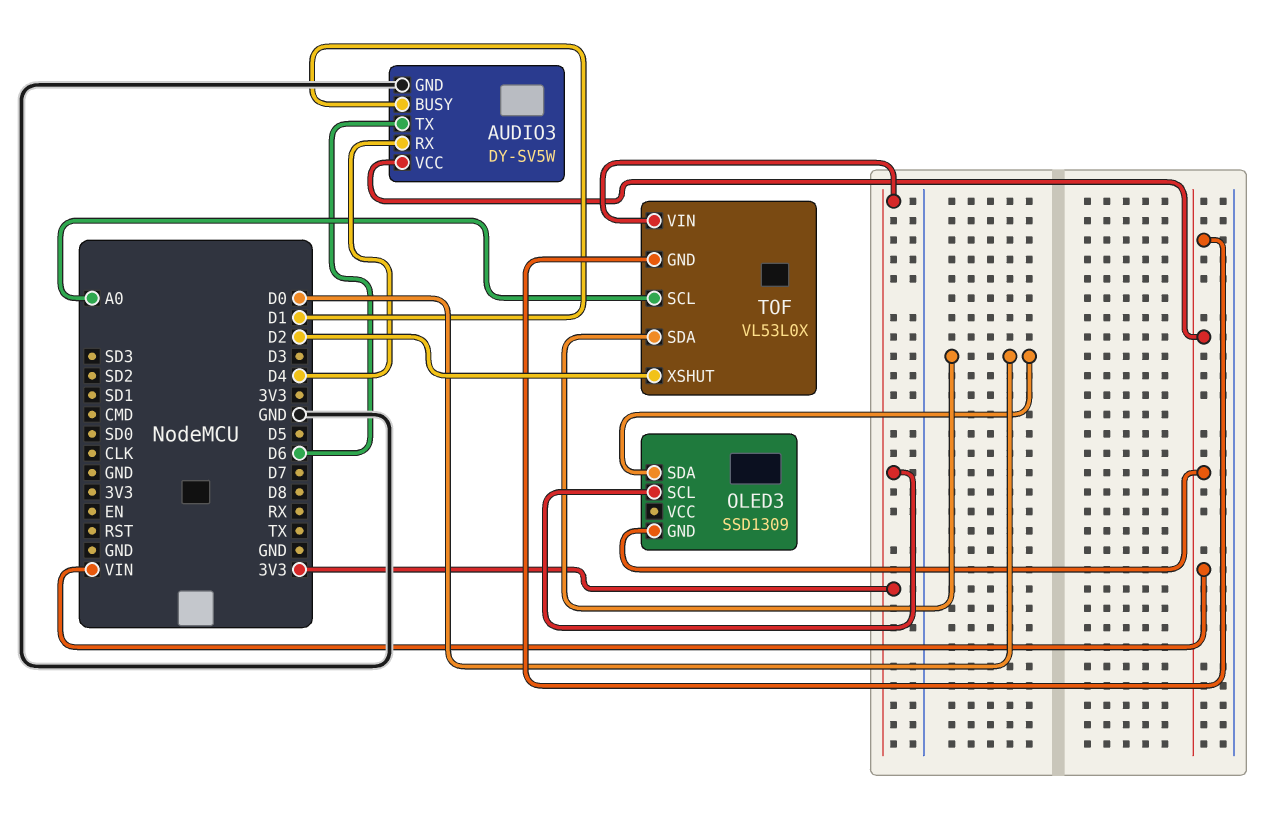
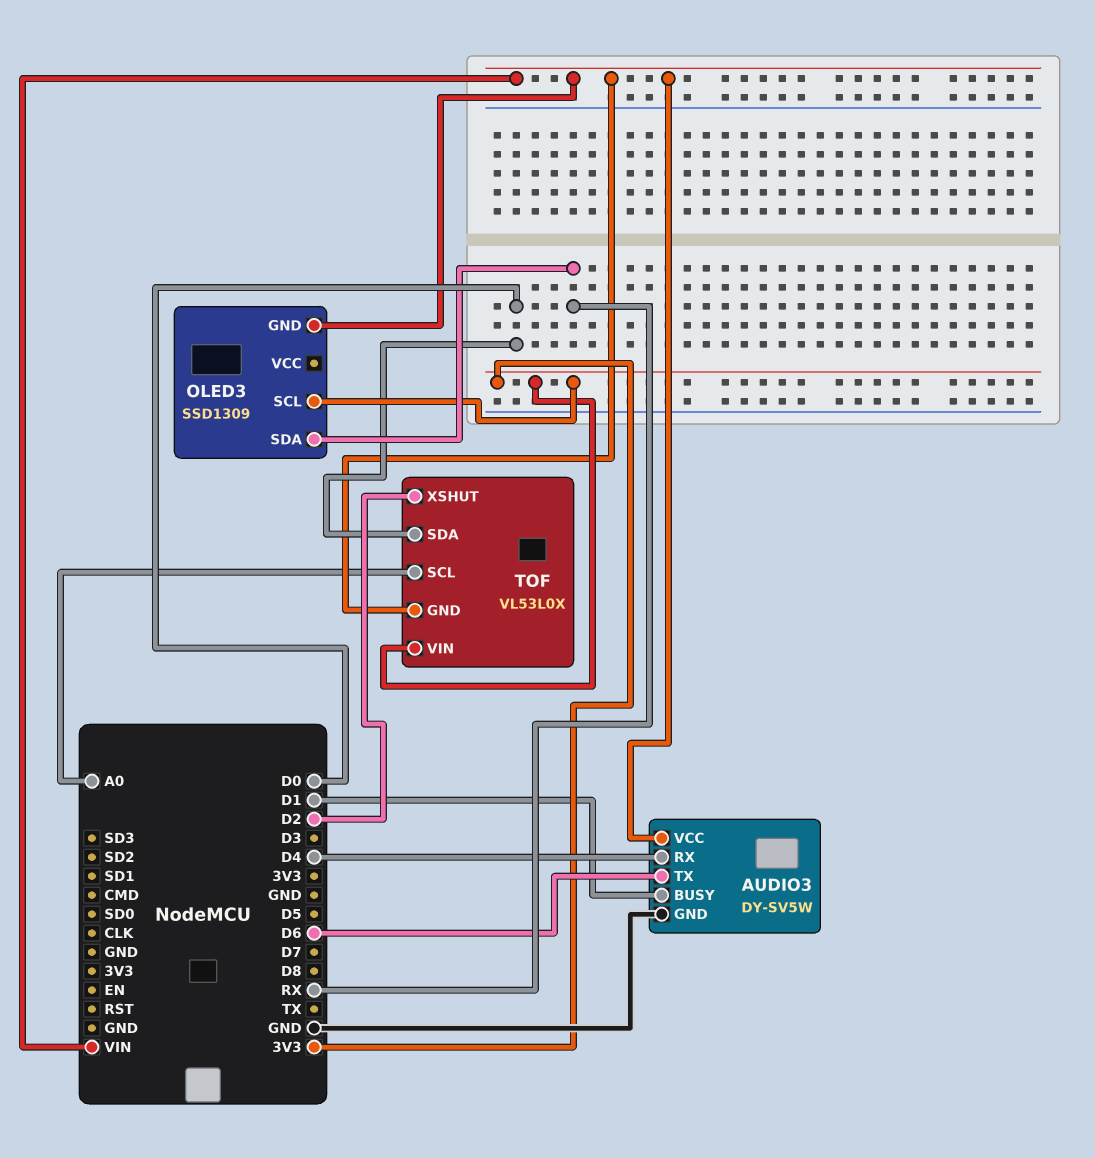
OLED3 pin SDA: D0 -> RX

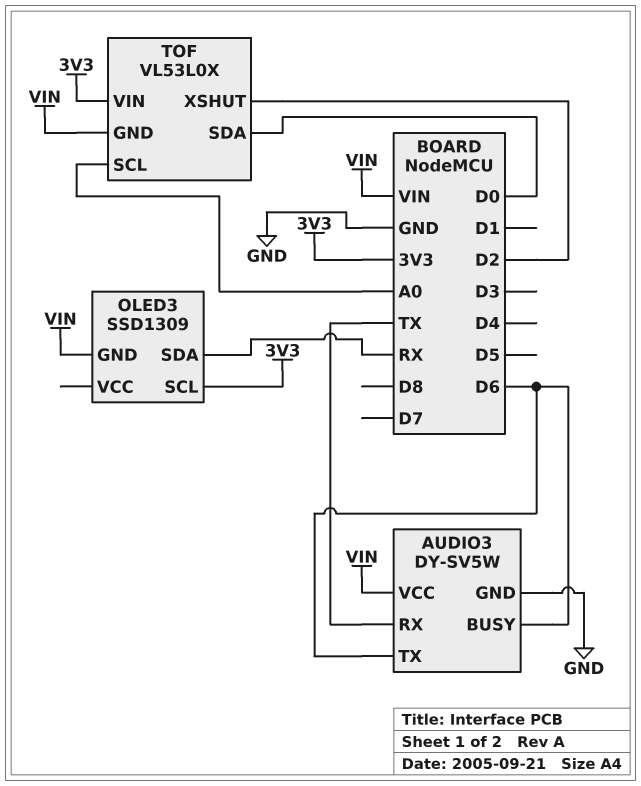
AUDIO3 pin BUSY: D1 -> D6
AUDIO3 pin RX: D4 -> TX

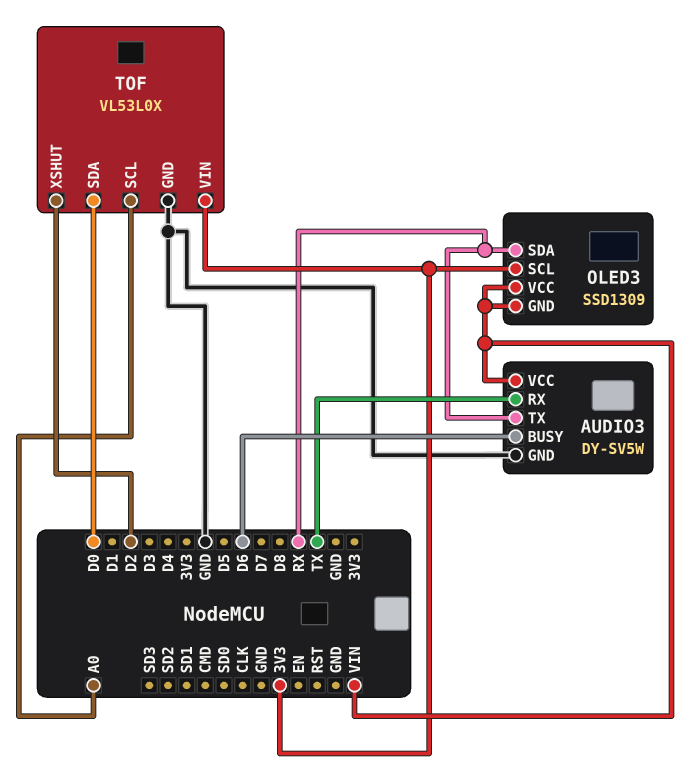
AUDIO3 pin TX: D6 -> RX
OLED3 pin VCC: none -> VIN
TOF pin GND: VIN -> GND

